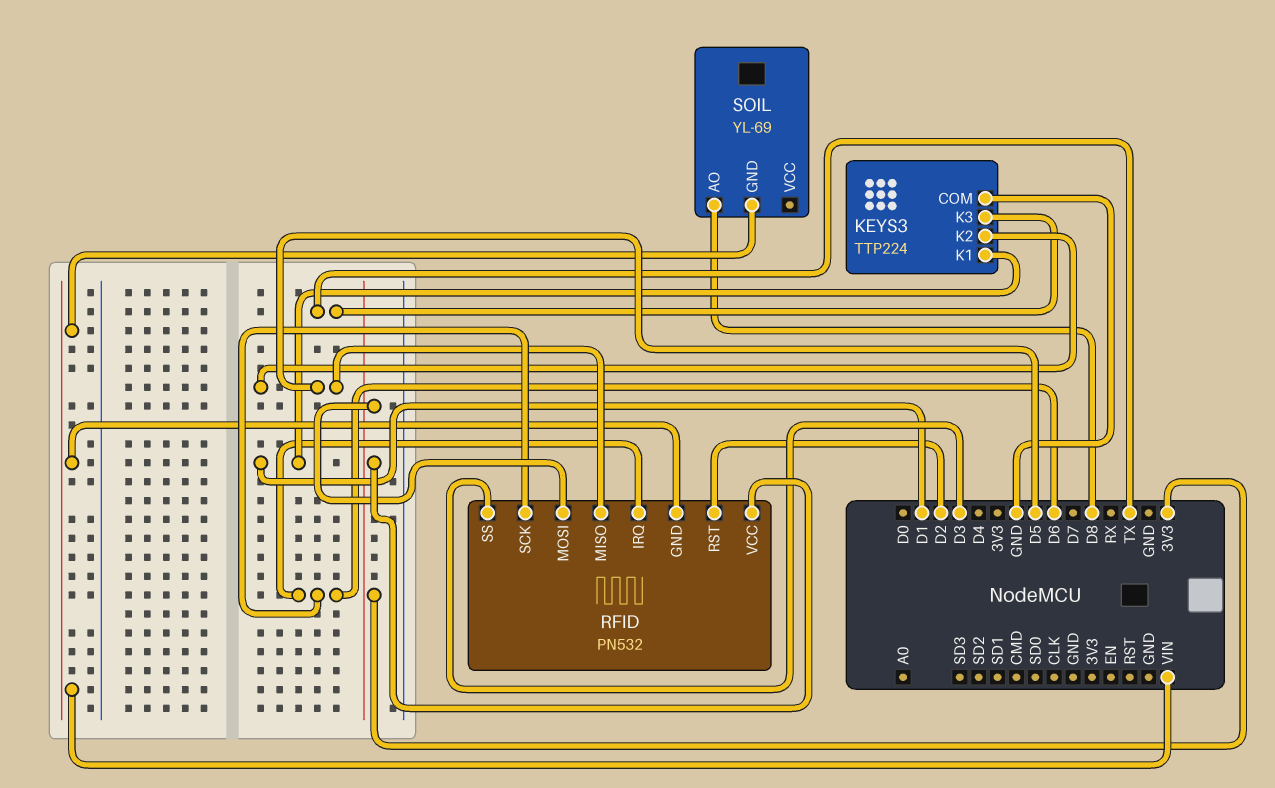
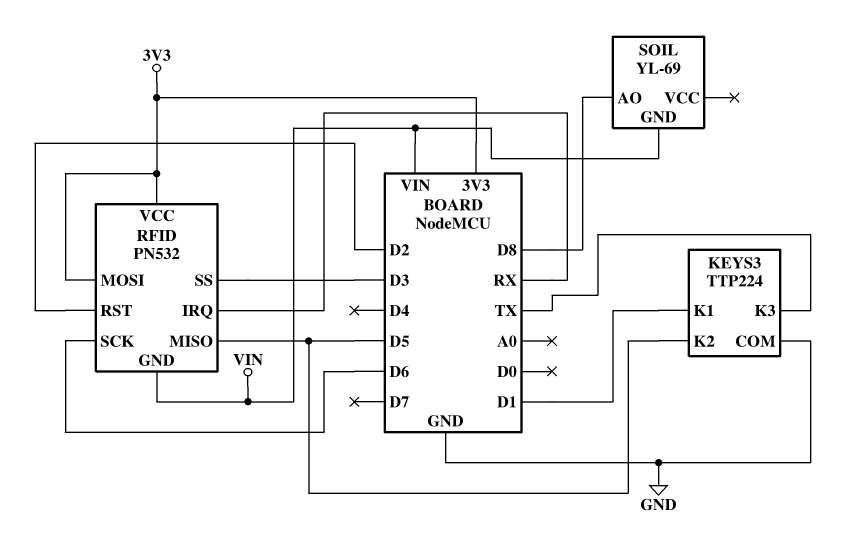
RFID pin IRQ: D6 -> RX

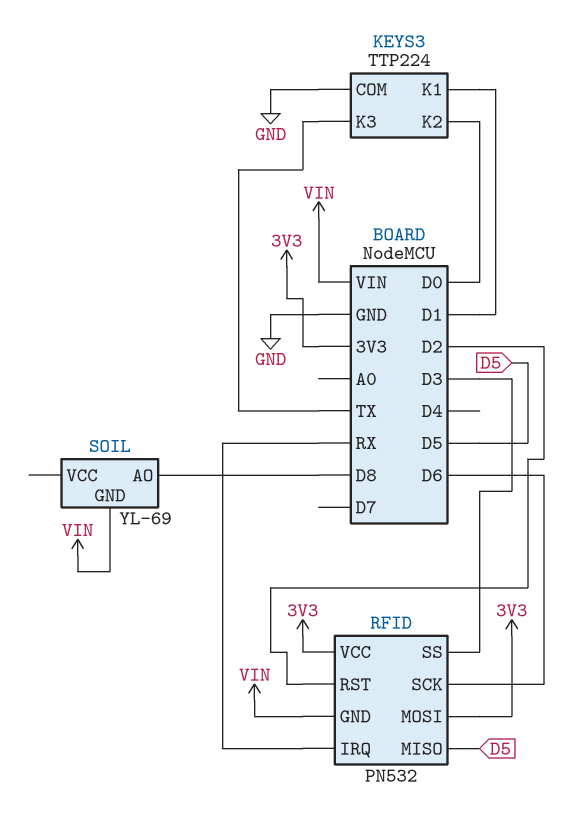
KEYS3 pin K2: D5 -> D0

